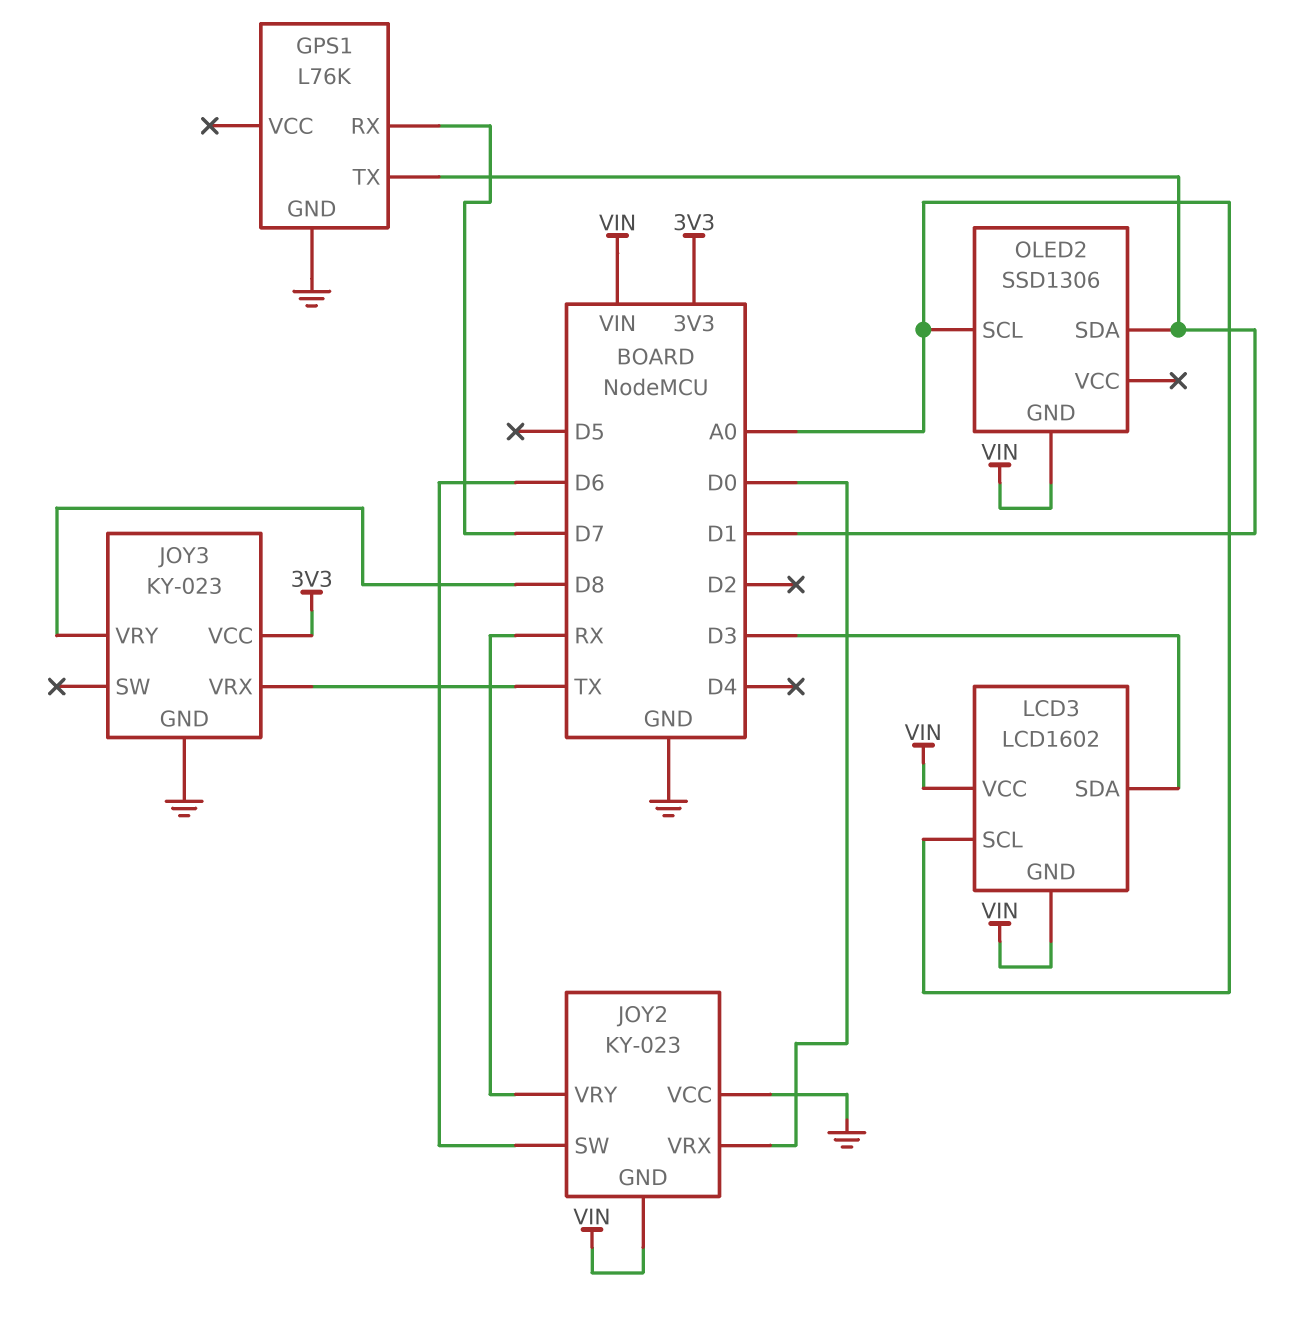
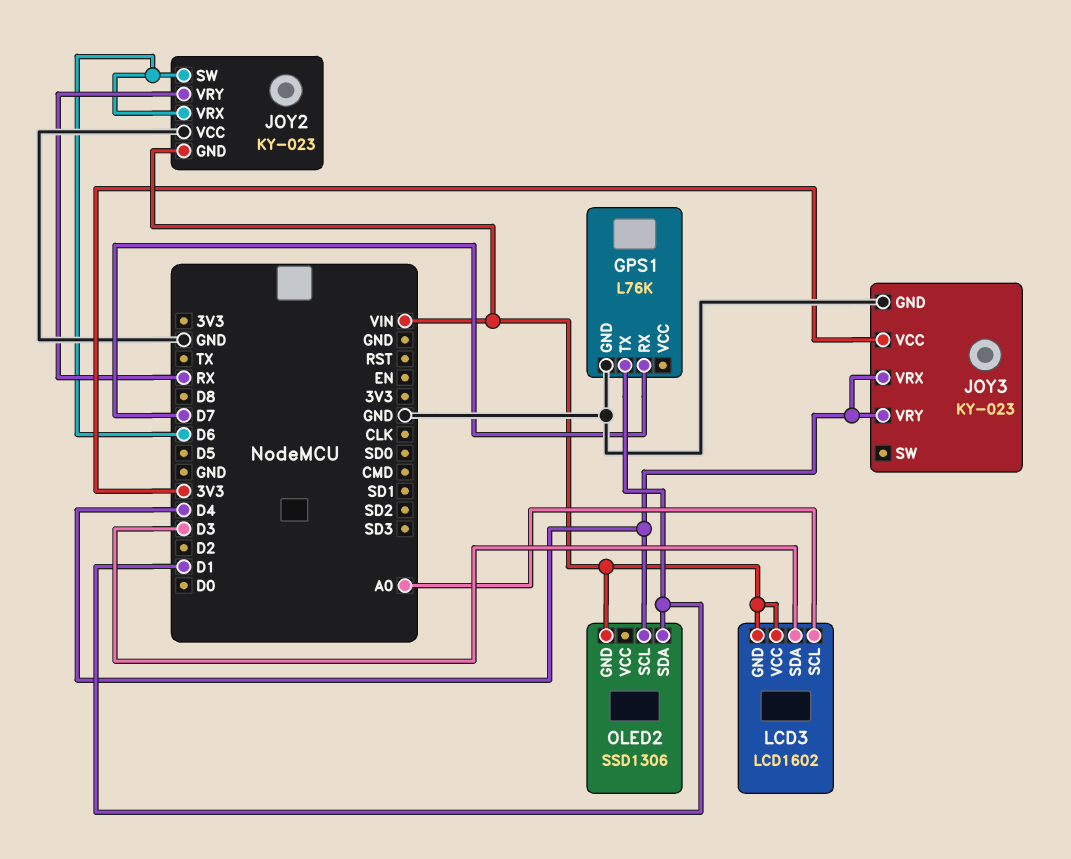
JOY2 pin VRX: D0 -> D6
JOY3 pin VRX: TX -> D4
JOY3 pin VRY: D8 -> D4
OLED2 pin SCL: A0 -> D4

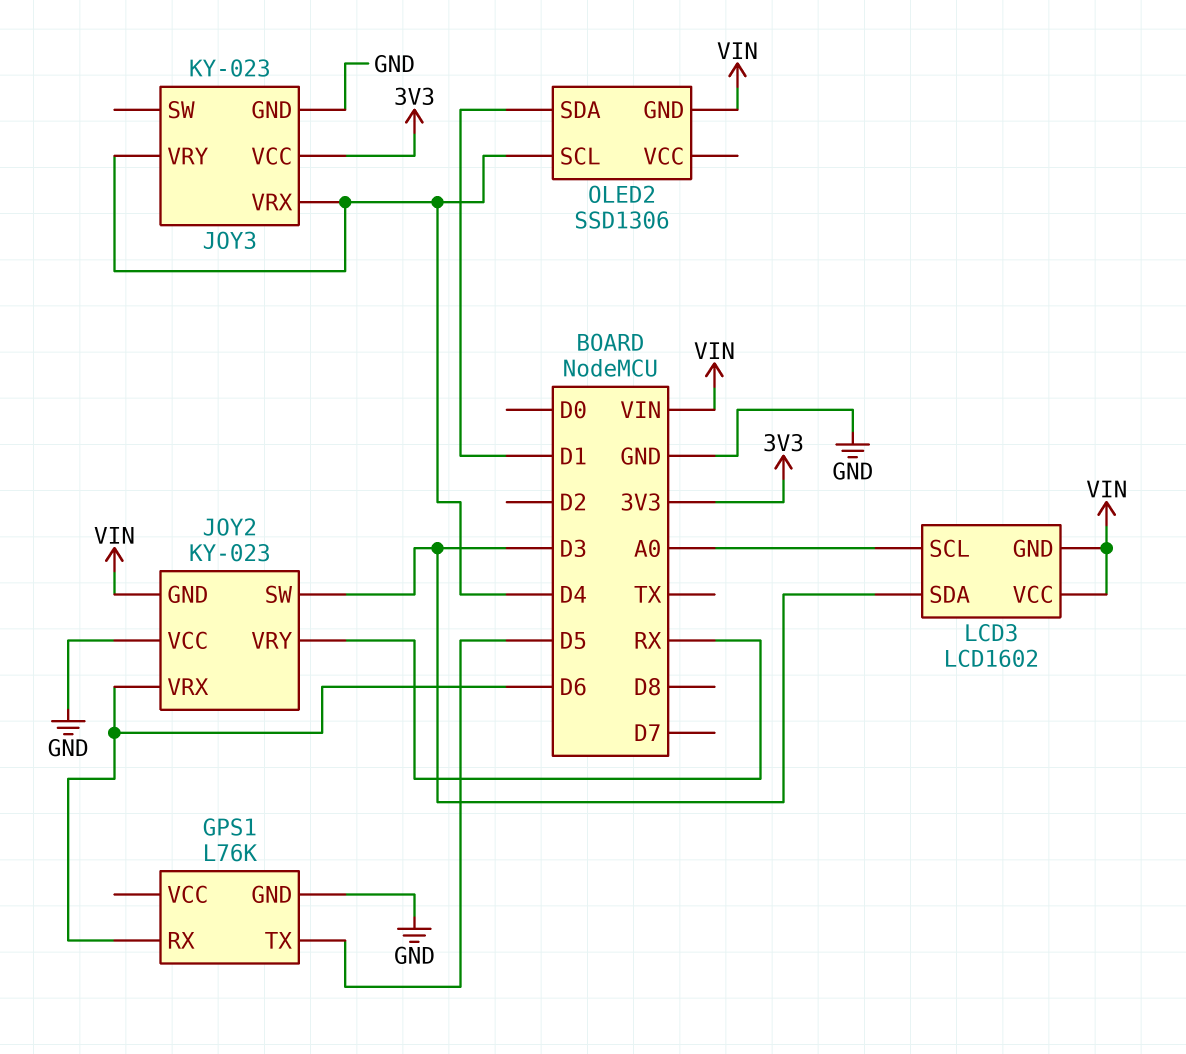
GPS1 pin RX: D7 -> D6
GPS1 pin TX: D1 -> D5
JOY2 pin SW: D6 -> D3

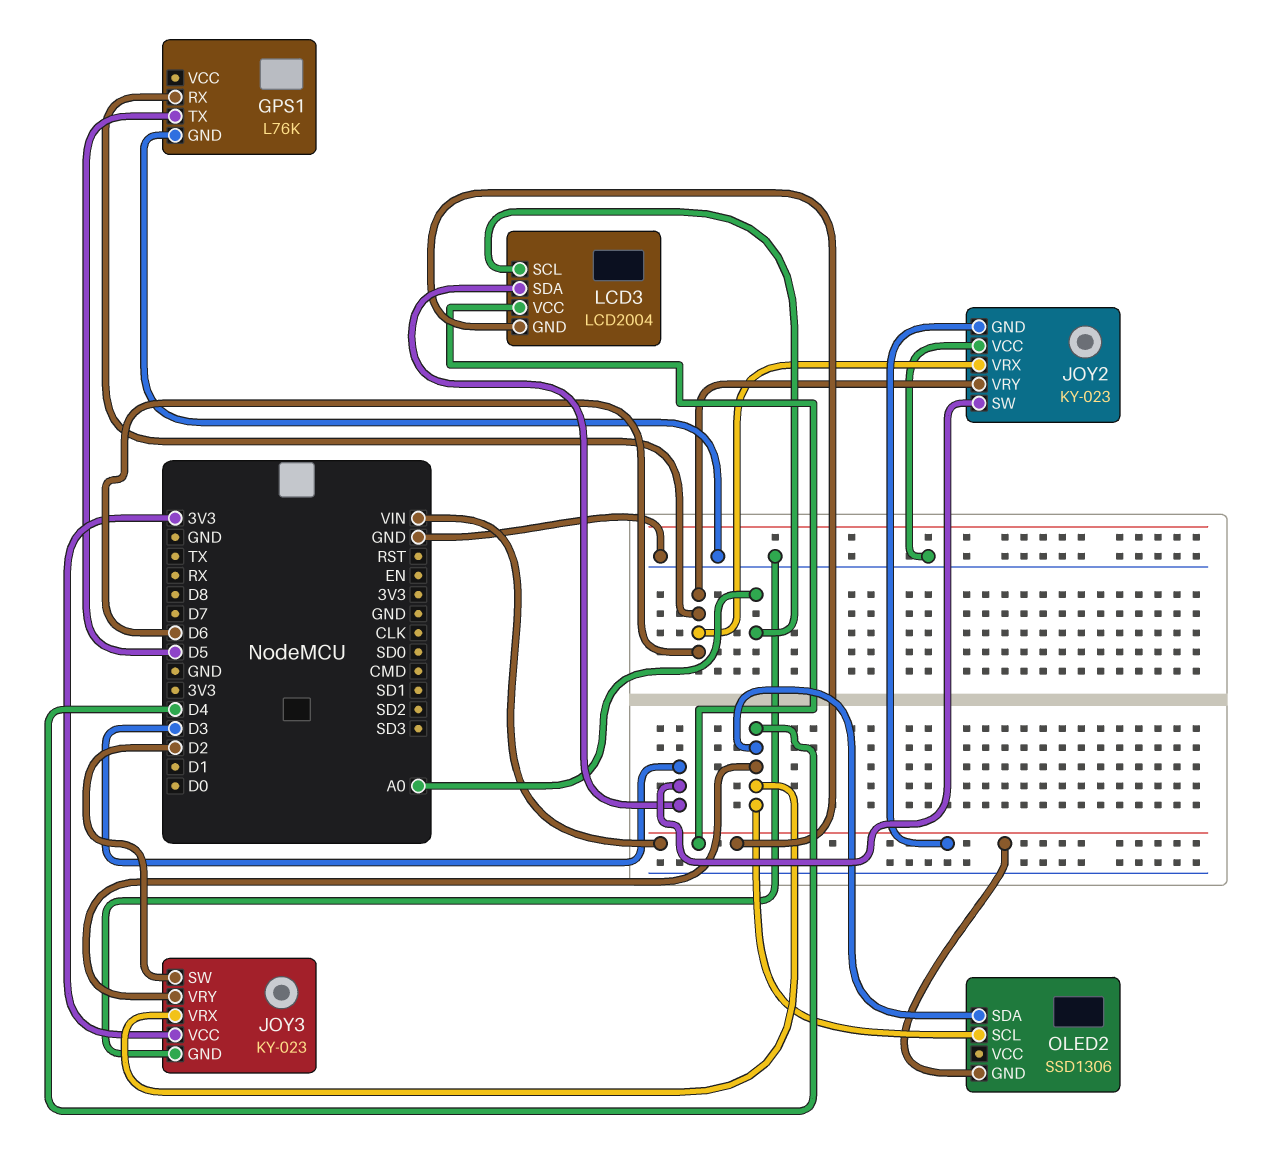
JOY2 pin VRY: RX -> D6
JOY3 pin SW: none -> D2
LCD3: LCD1602 -> LCD2004
OLED2 pin SDA: D1 -> D4

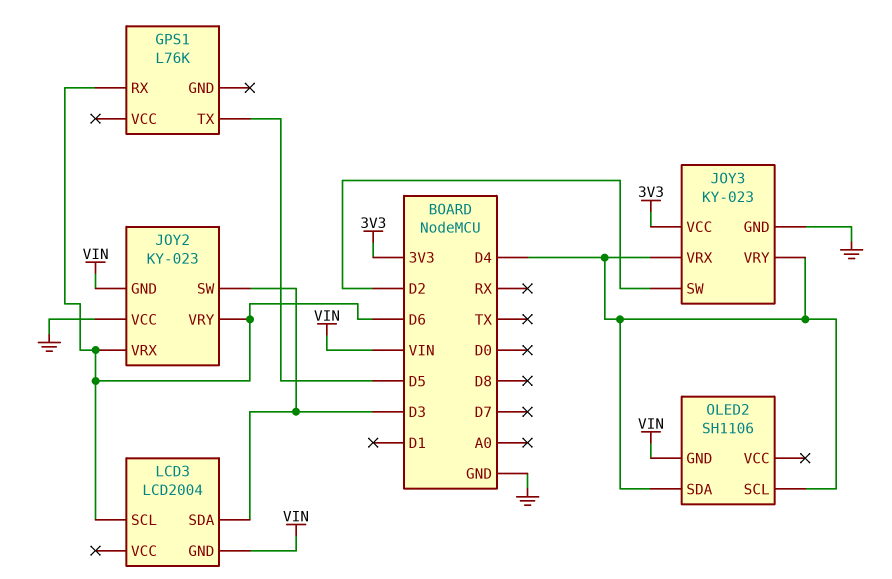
GPS1 pin GND: GND -> none
LCD3 pin SCL: A0 -> D6
LCD3 pin VCC: VIN -> none
OLED2: SSD1306 -> SH1106

